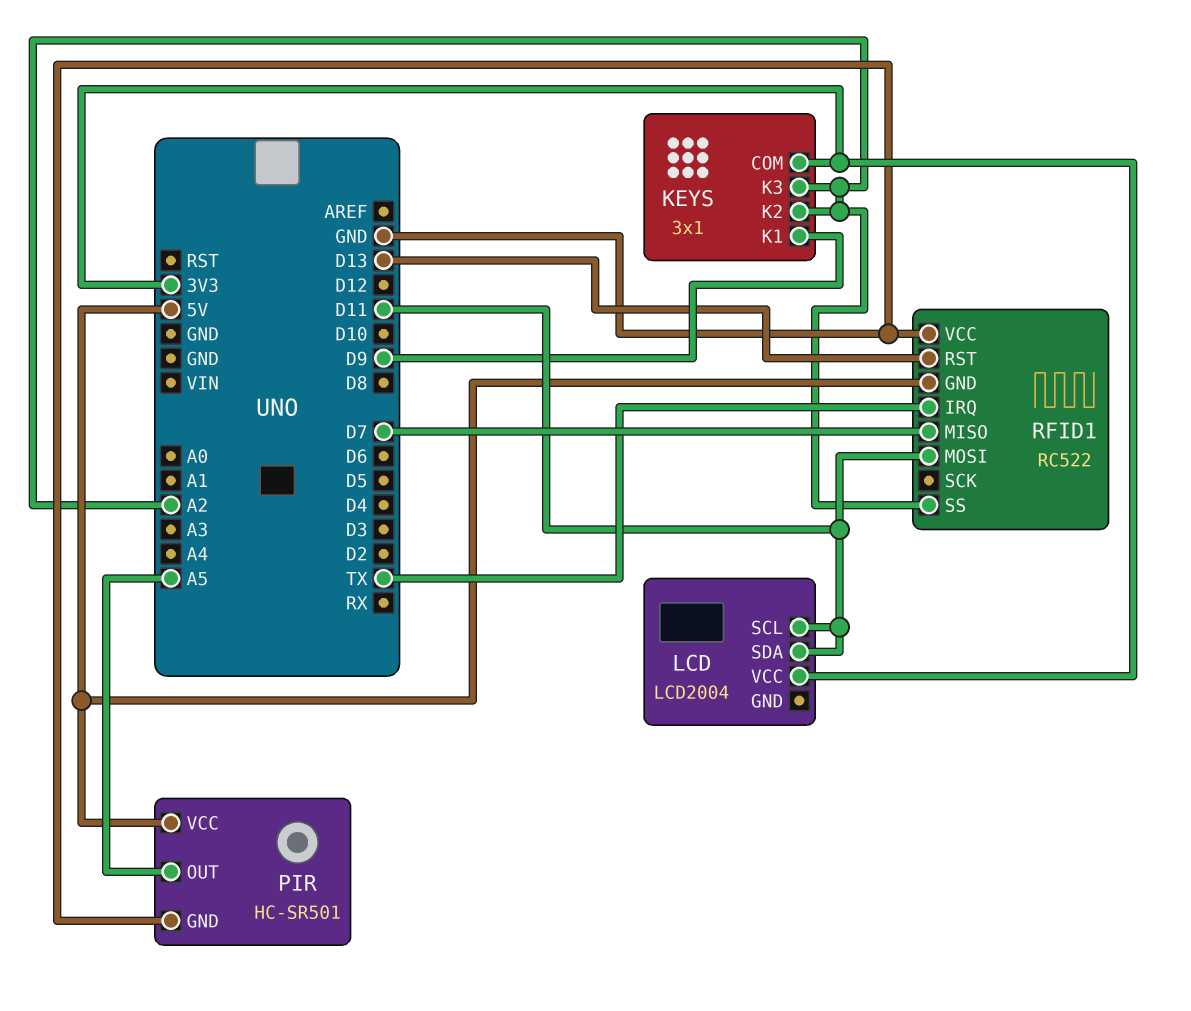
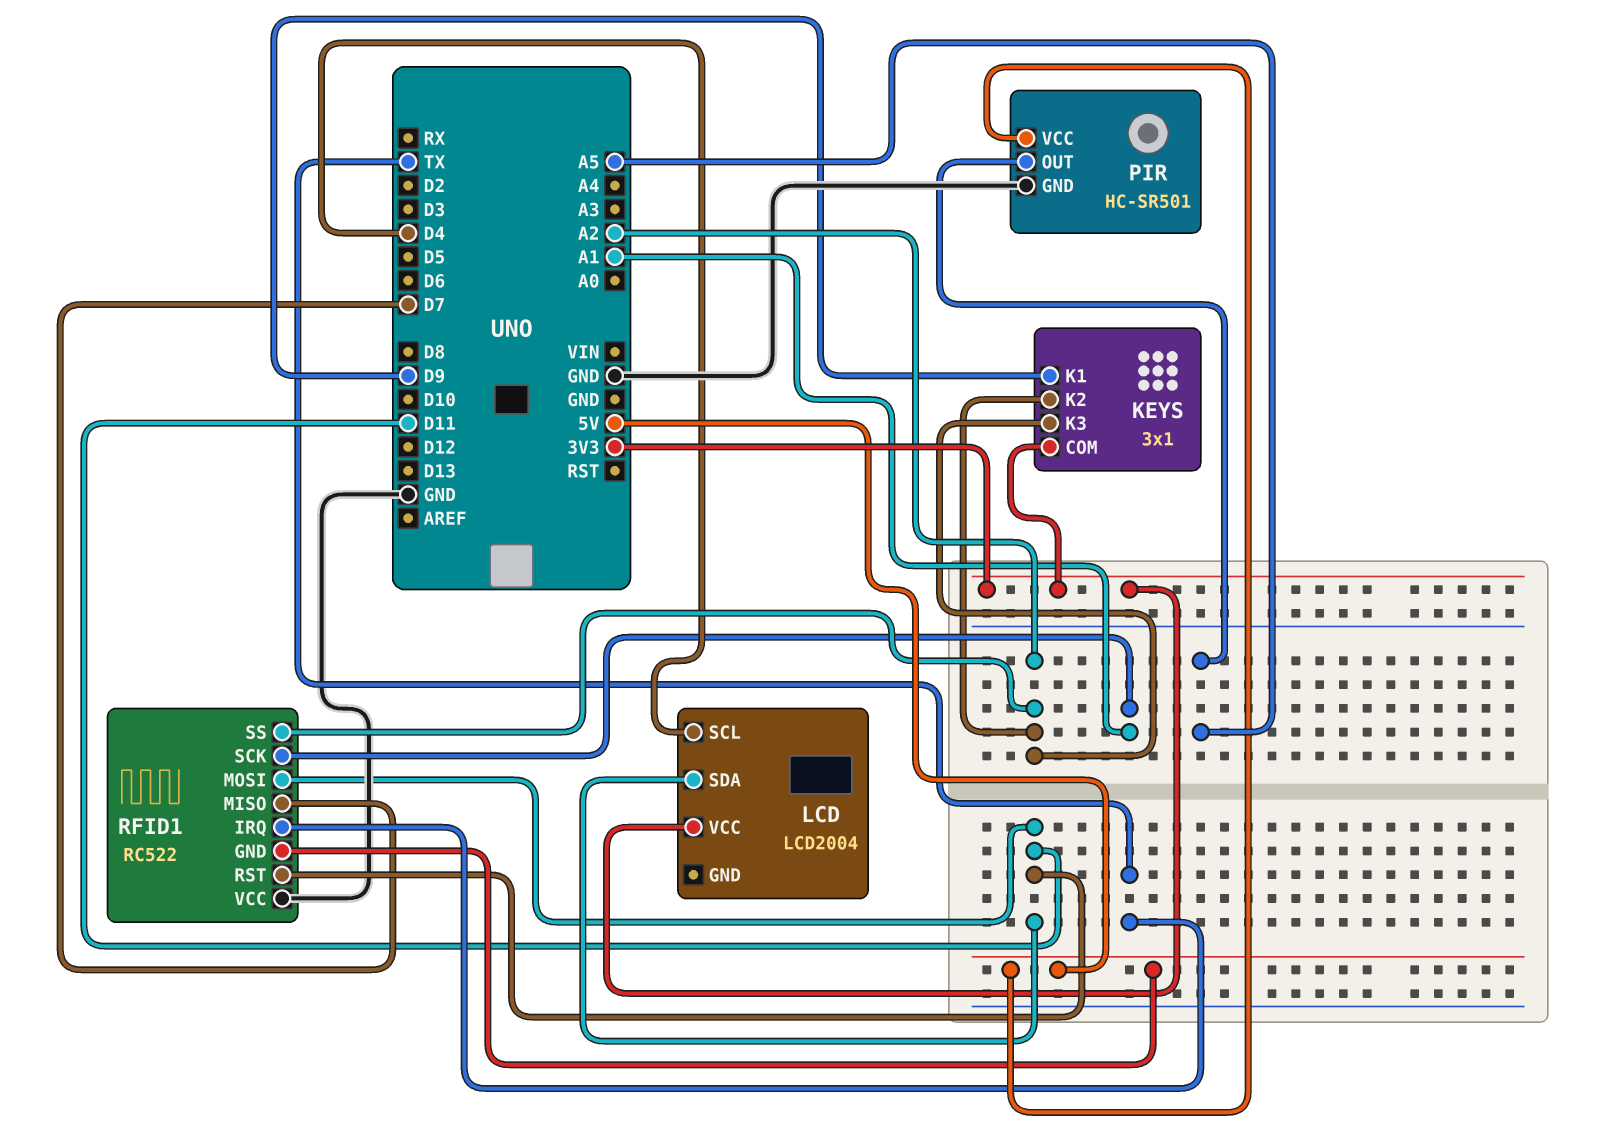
LCD pin SCL: D11 -> D4
RFID1 pin RST: D13 -> D11
RFID1 pin SCK: none -> A1

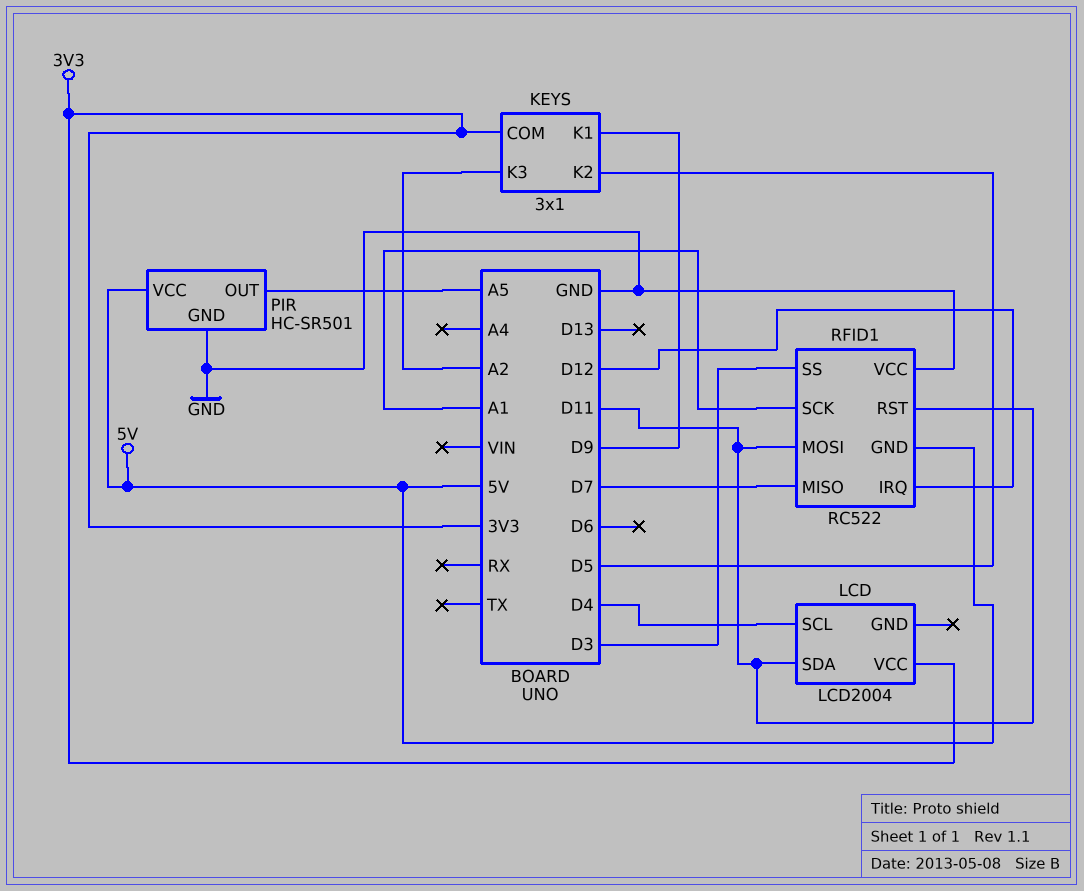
KEYS pin K2: A2 -> D5
RFID1 pin IRQ: TX -> D12
RFID1 pin SS: A2 -> D3

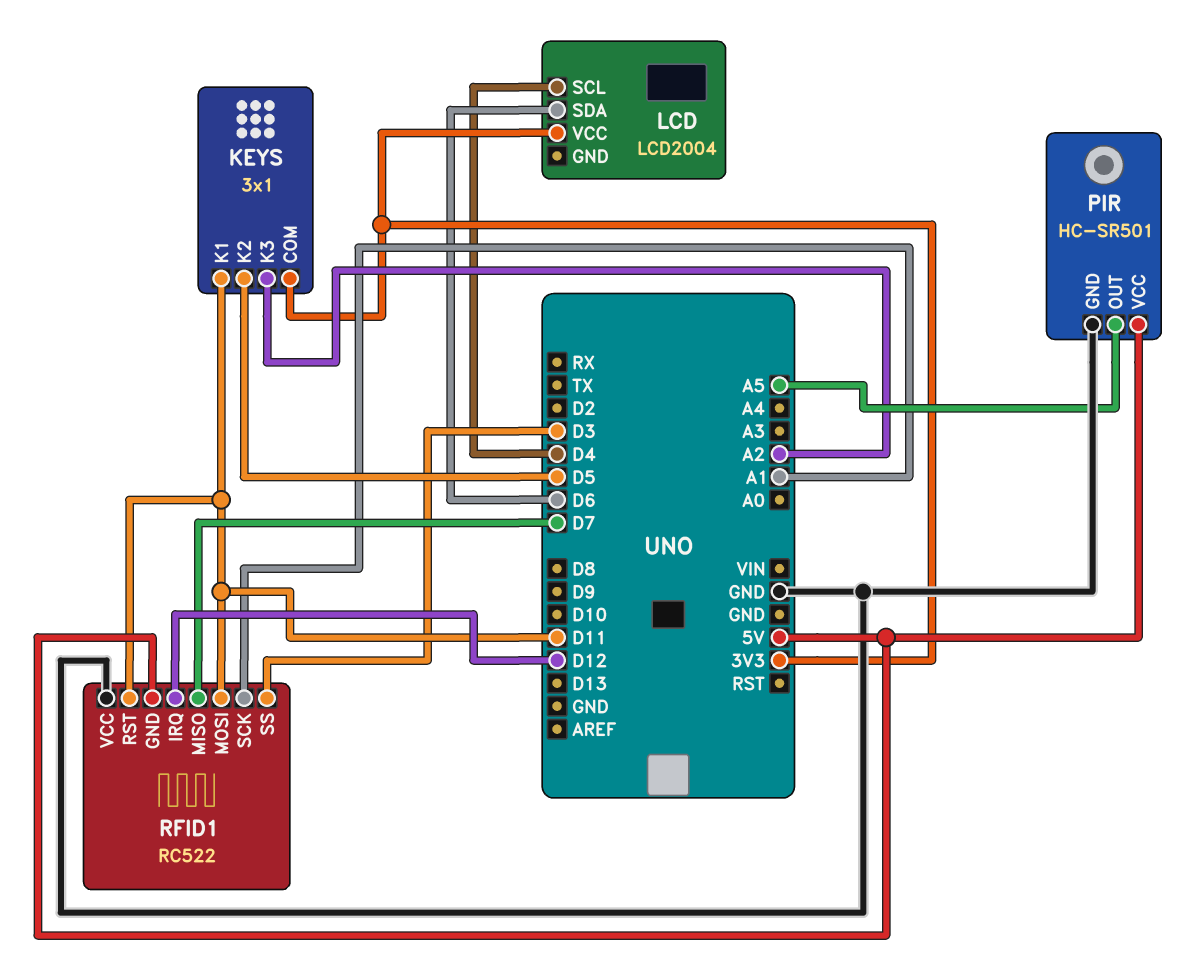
KEYS pin K1: D9 -> D11
LCD pin SDA: D11 -> D6

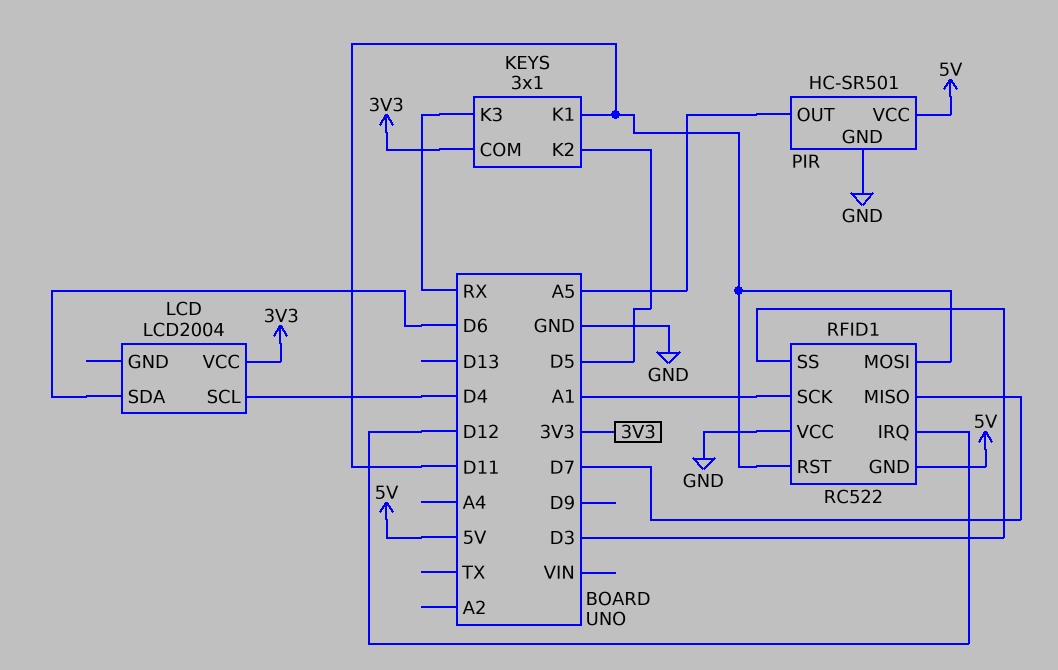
KEYS pin K3: A2 -> RX

